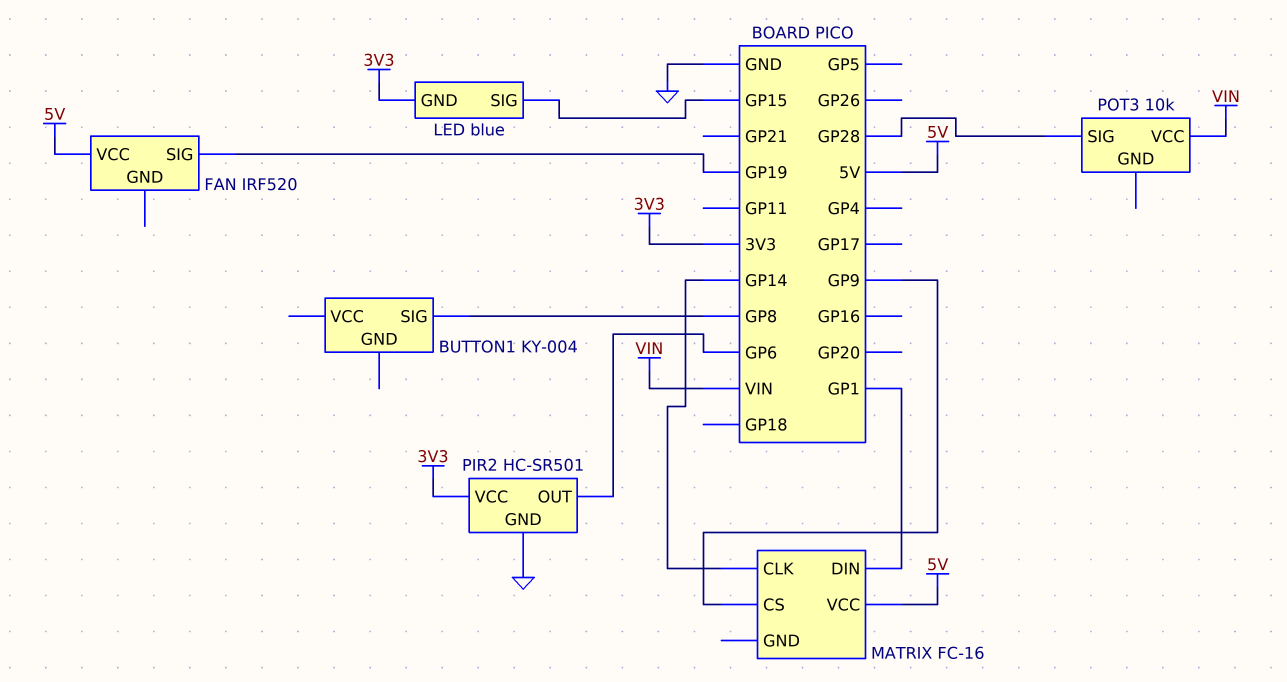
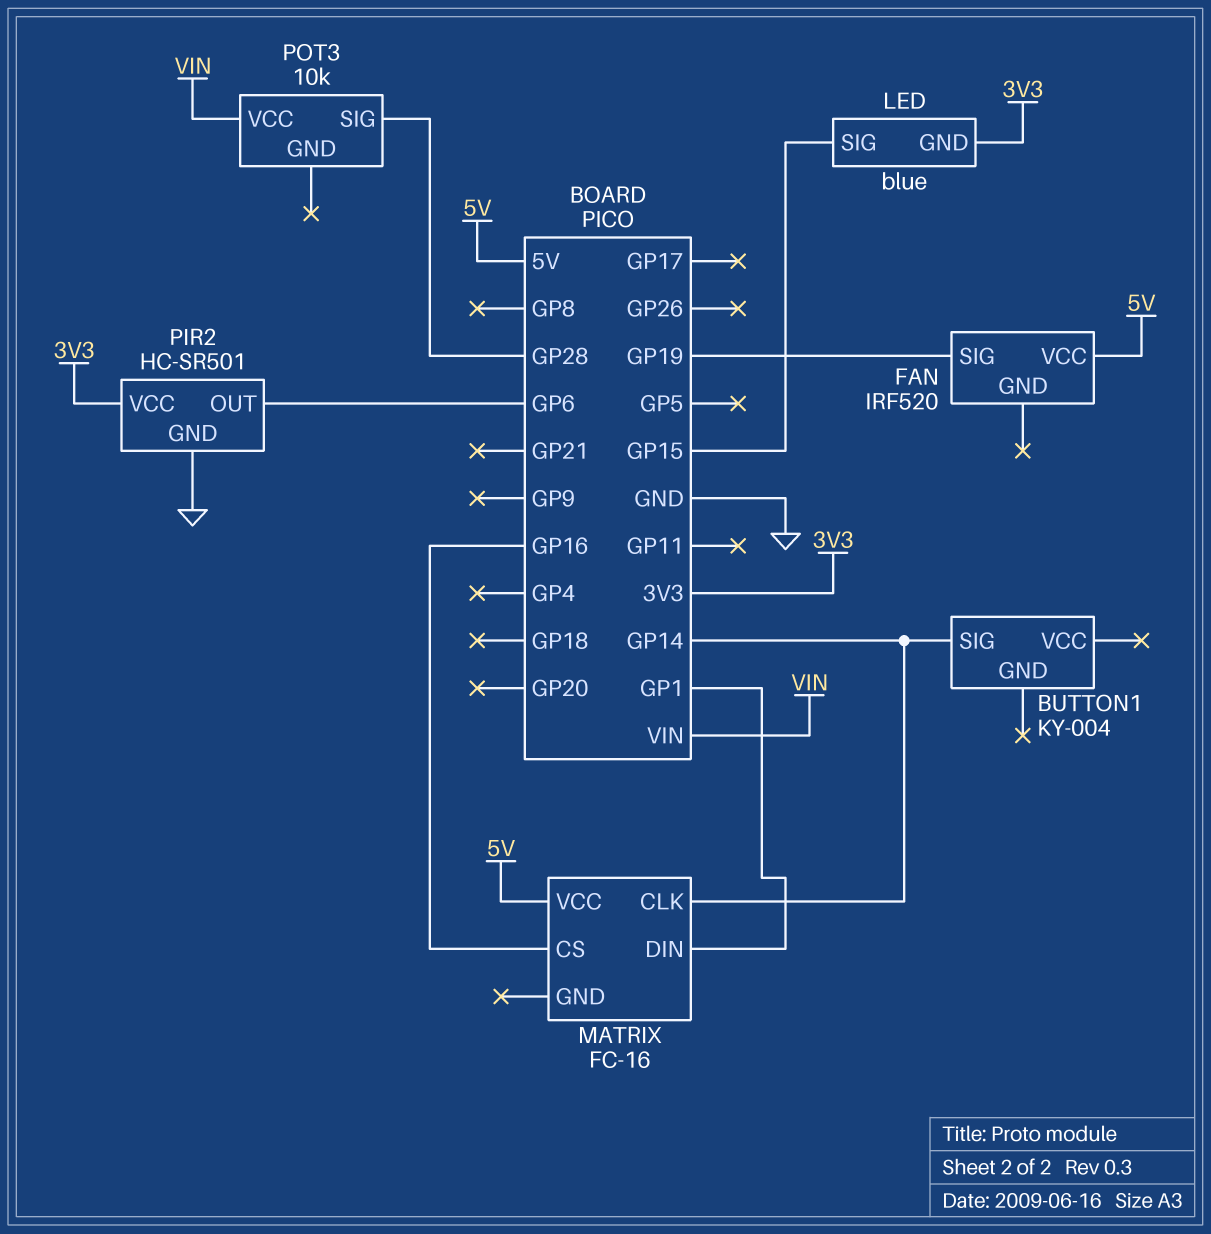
BUTTON1 pin SIG: GP8 -> GP14
MATRIX pin CS: GP9 -> GP16

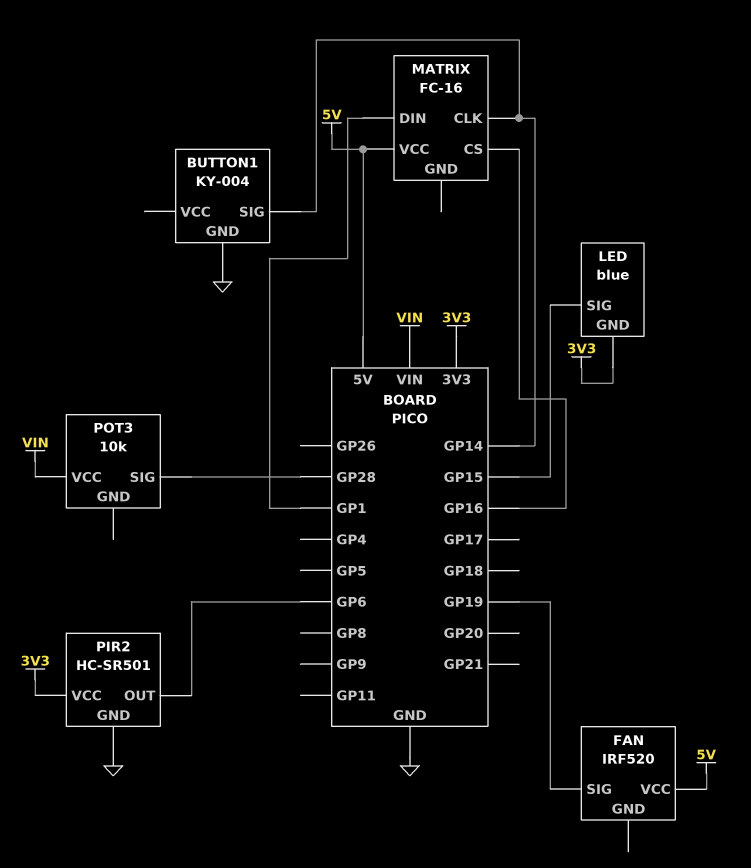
BUTTON1 pin GND: none -> GND

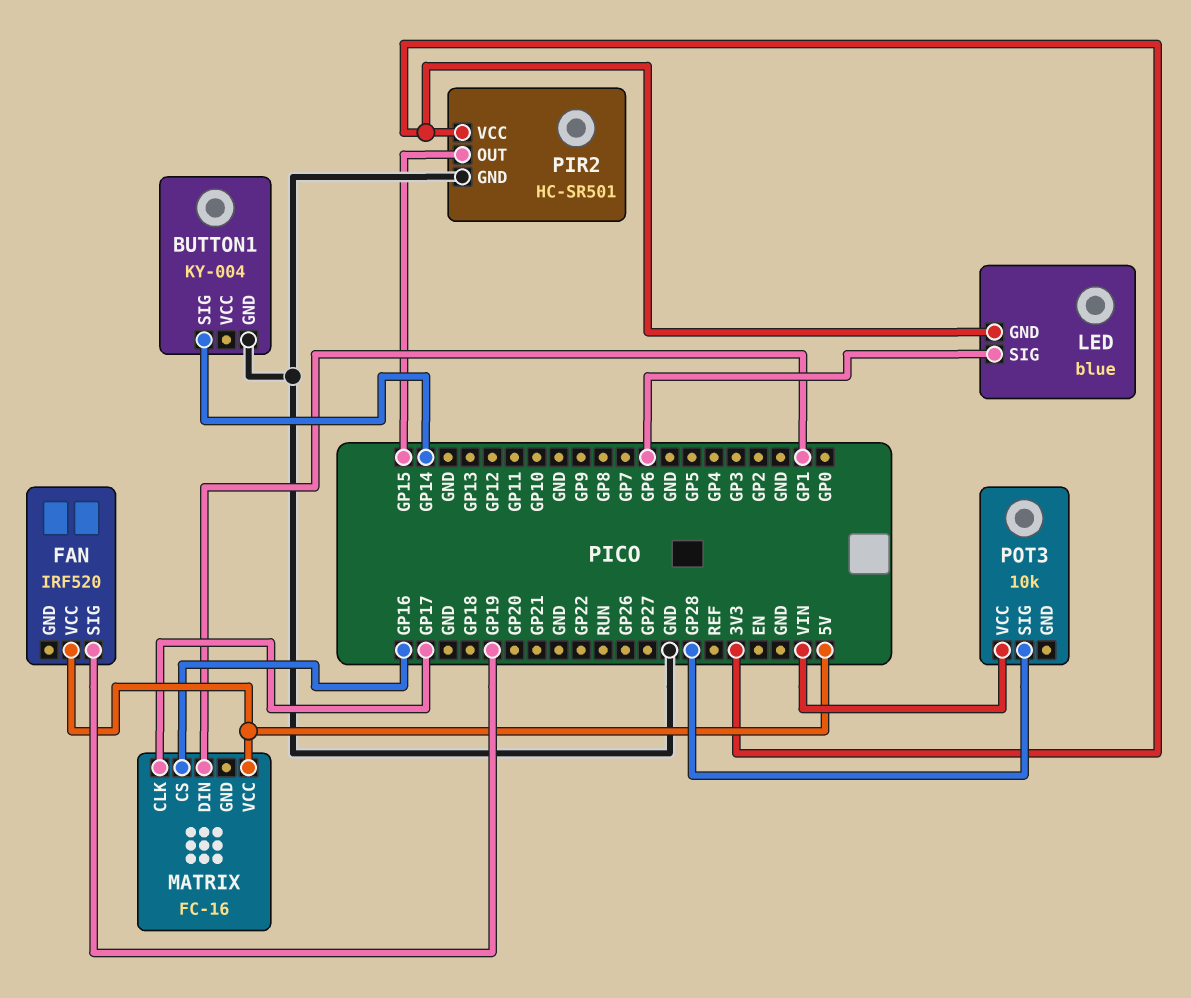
LED pin SIG: GP15 -> GP6
MATRIX pin CLK: GP14 -> GP17
PIR2 pin OUT: GP6 -> GP15

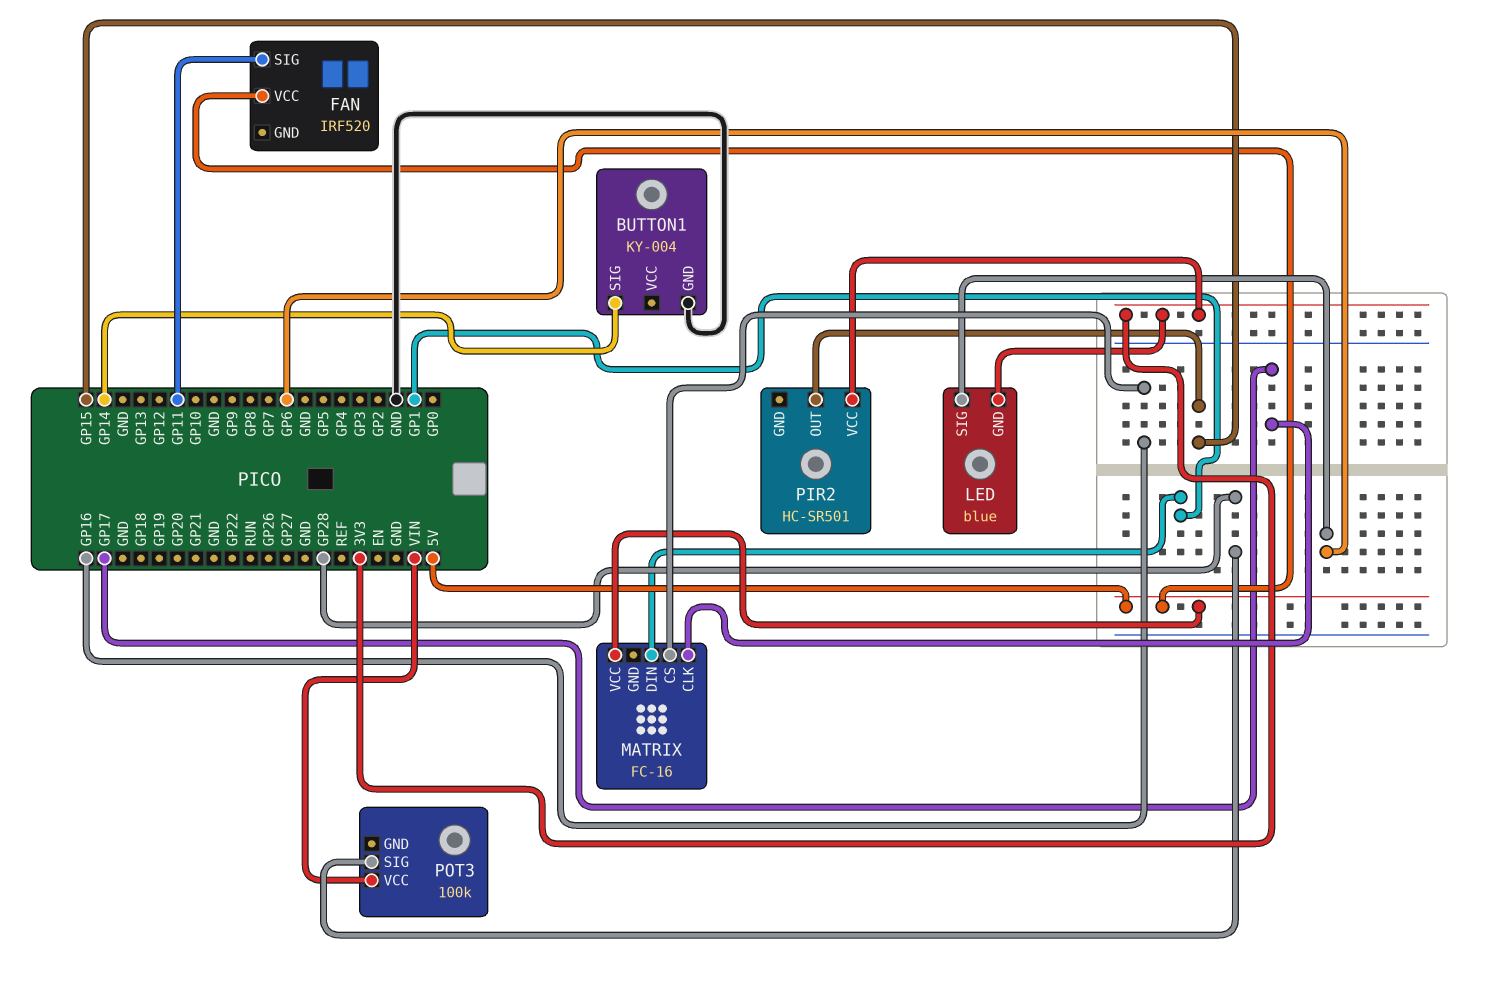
FAN pin SIG: GP19 -> GP11
PIR2 pin GND: GND -> none
POT3: 10k -> 100k

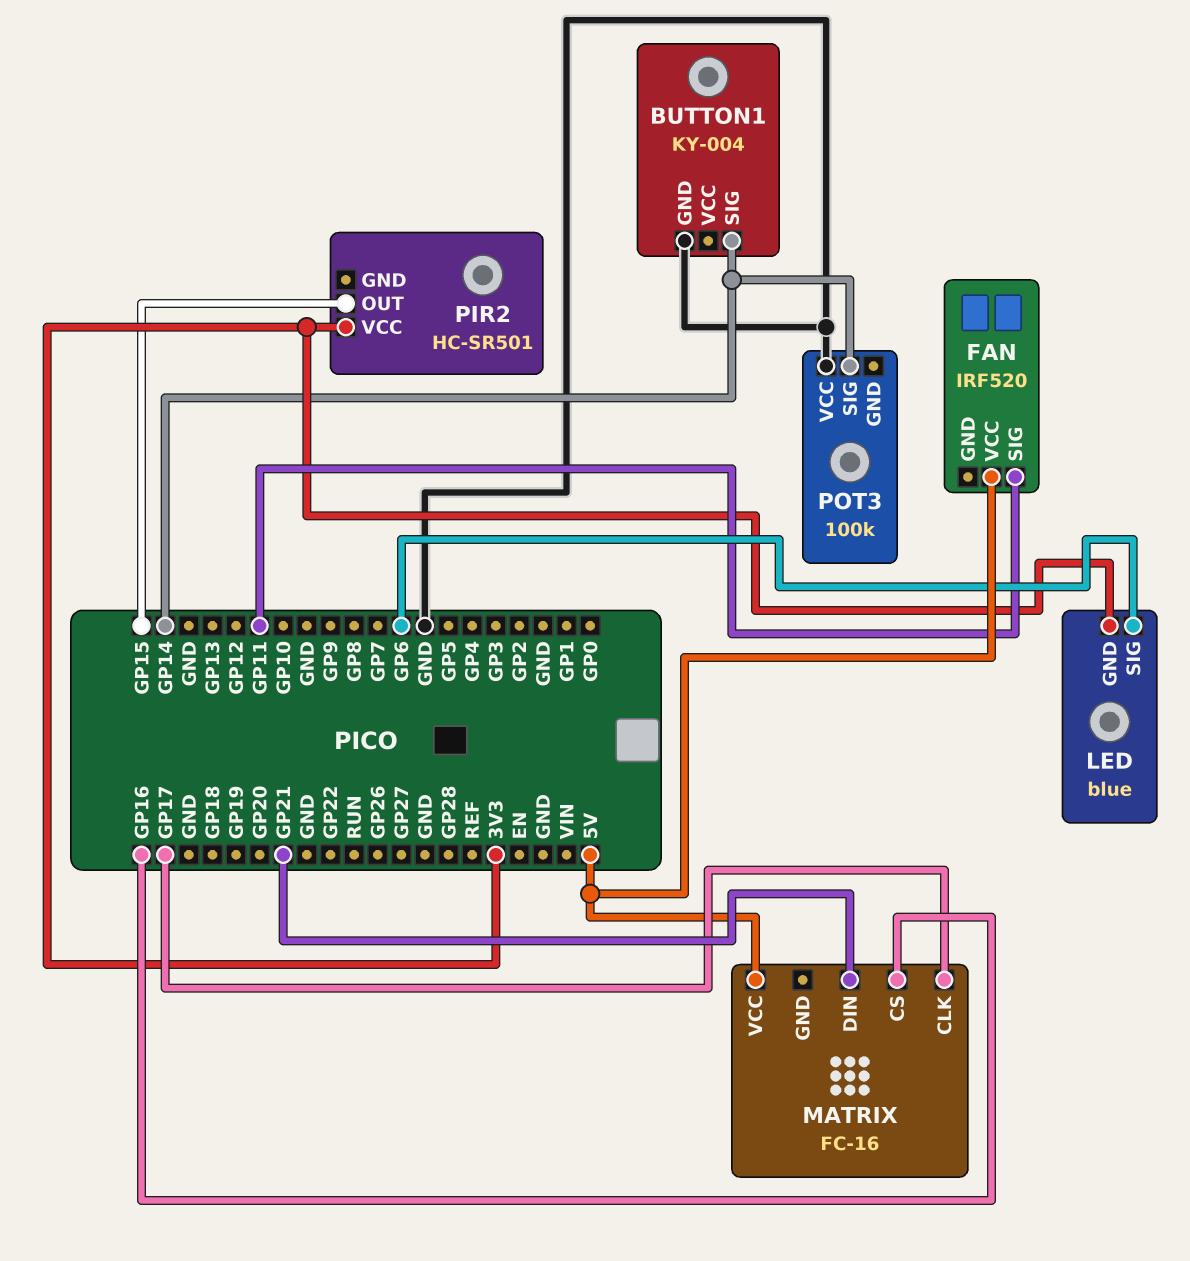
MATRIX pin DIN: GP1 -> GP21
POT3 pin SIG: GP28 -> GP14
POT3 pin VCC: VIN -> GND

